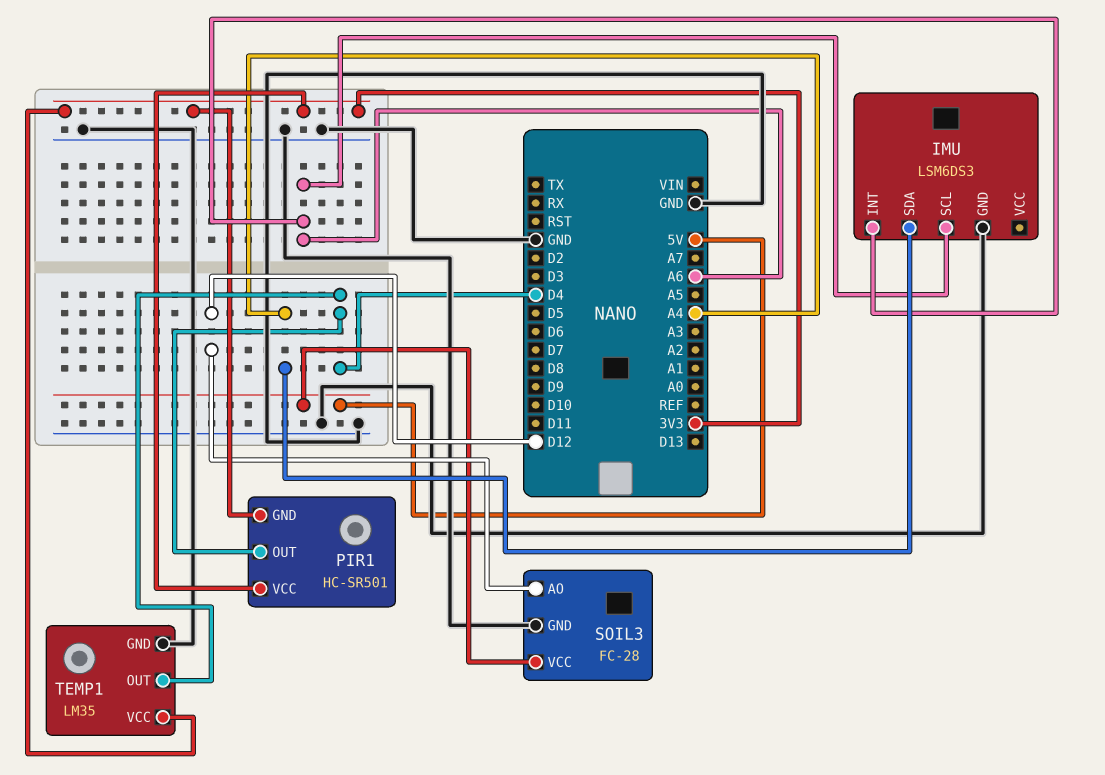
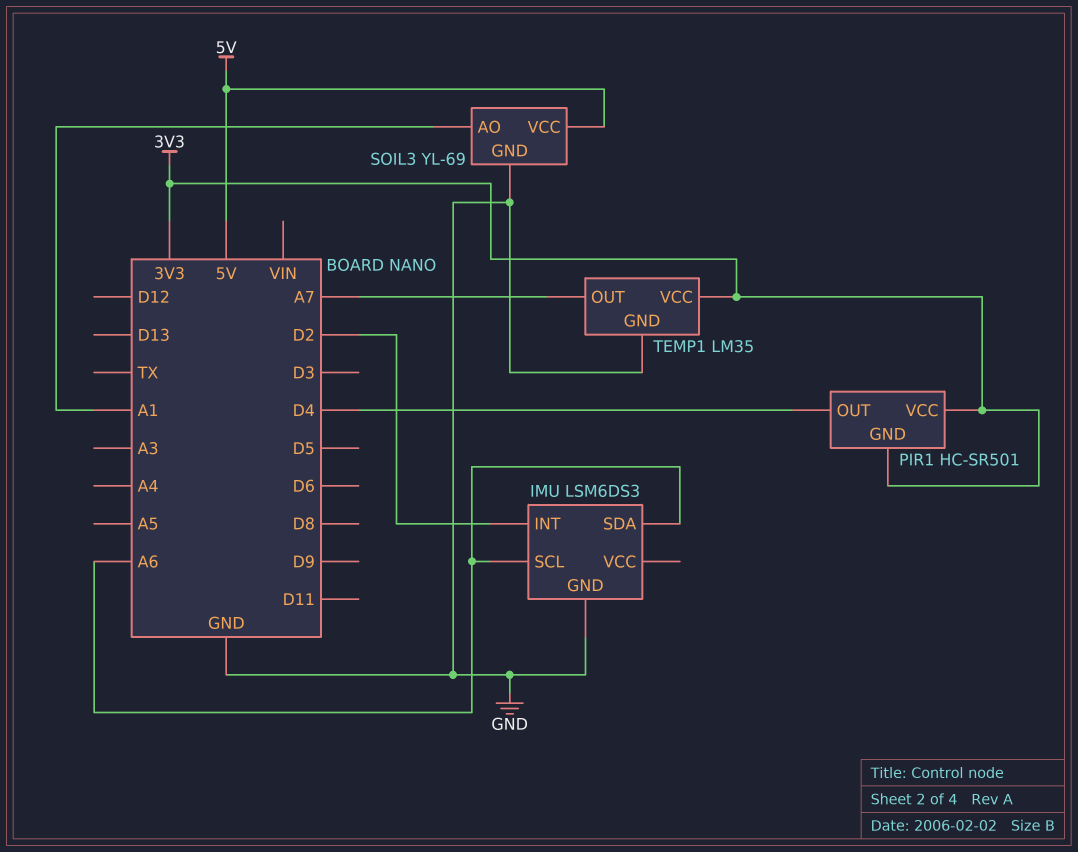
IMU pin INT: A6 -> D2
IMU pin SDA: A4 -> A6
SOIL3: FC-28 -> YL-69
SOIL3 pin AO: D12 -> A1
TEMP1 pin OUT: D4 -> A7

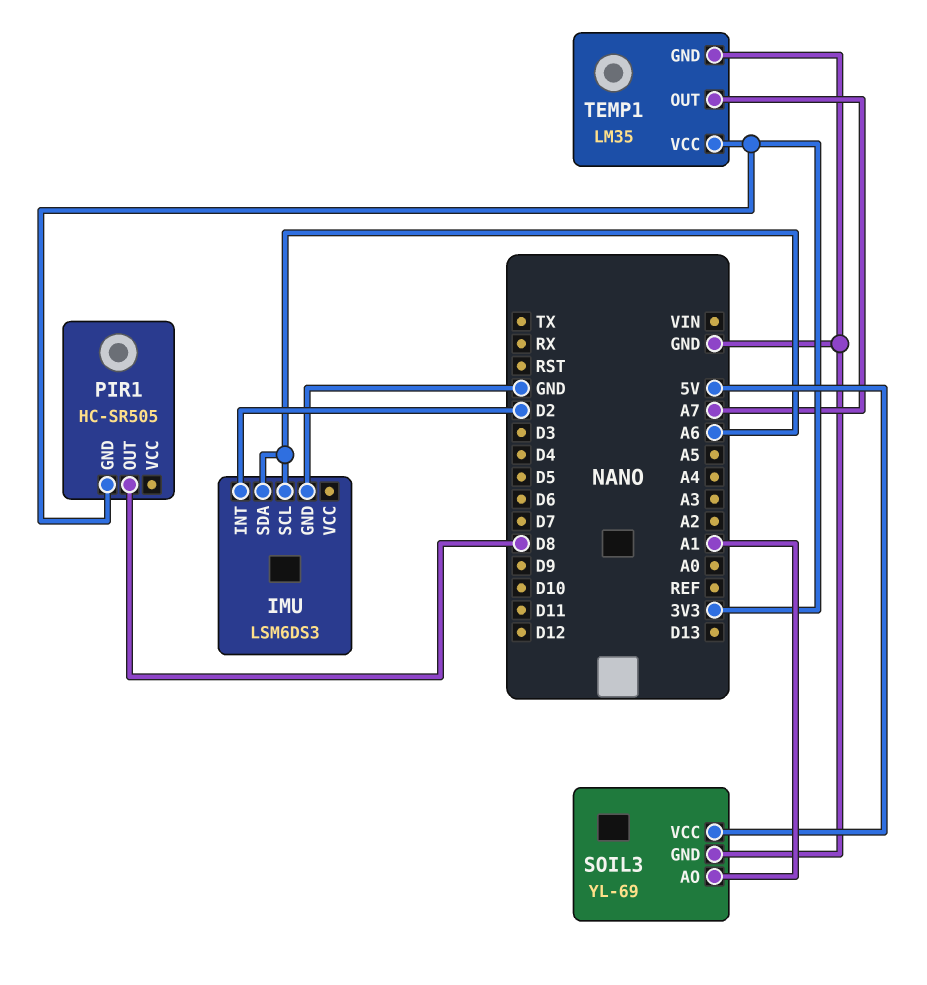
PIR1: HC-SR501 -> HC-SR505
PIR1 pin OUT: D4 -> D8
PIR1 pin VCC: 3V3 -> none

